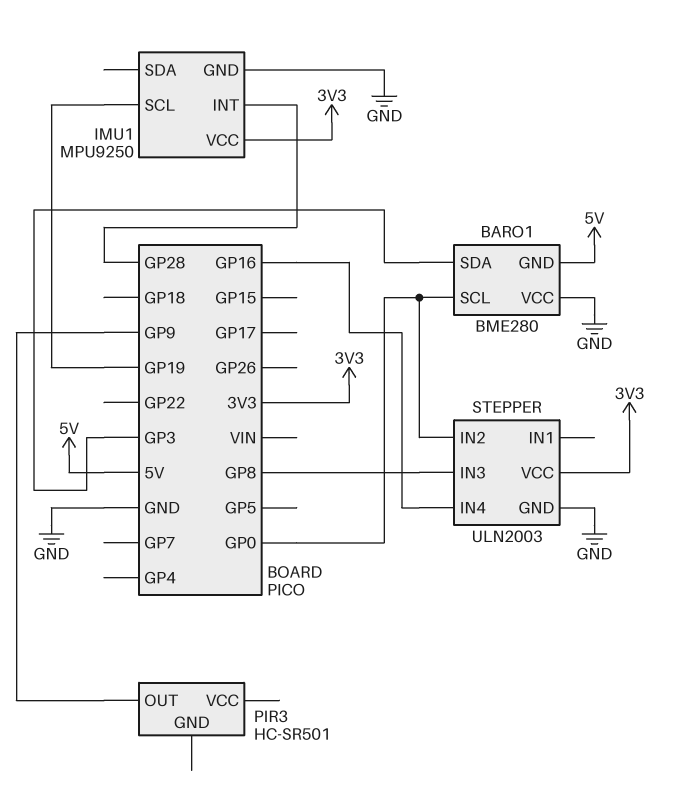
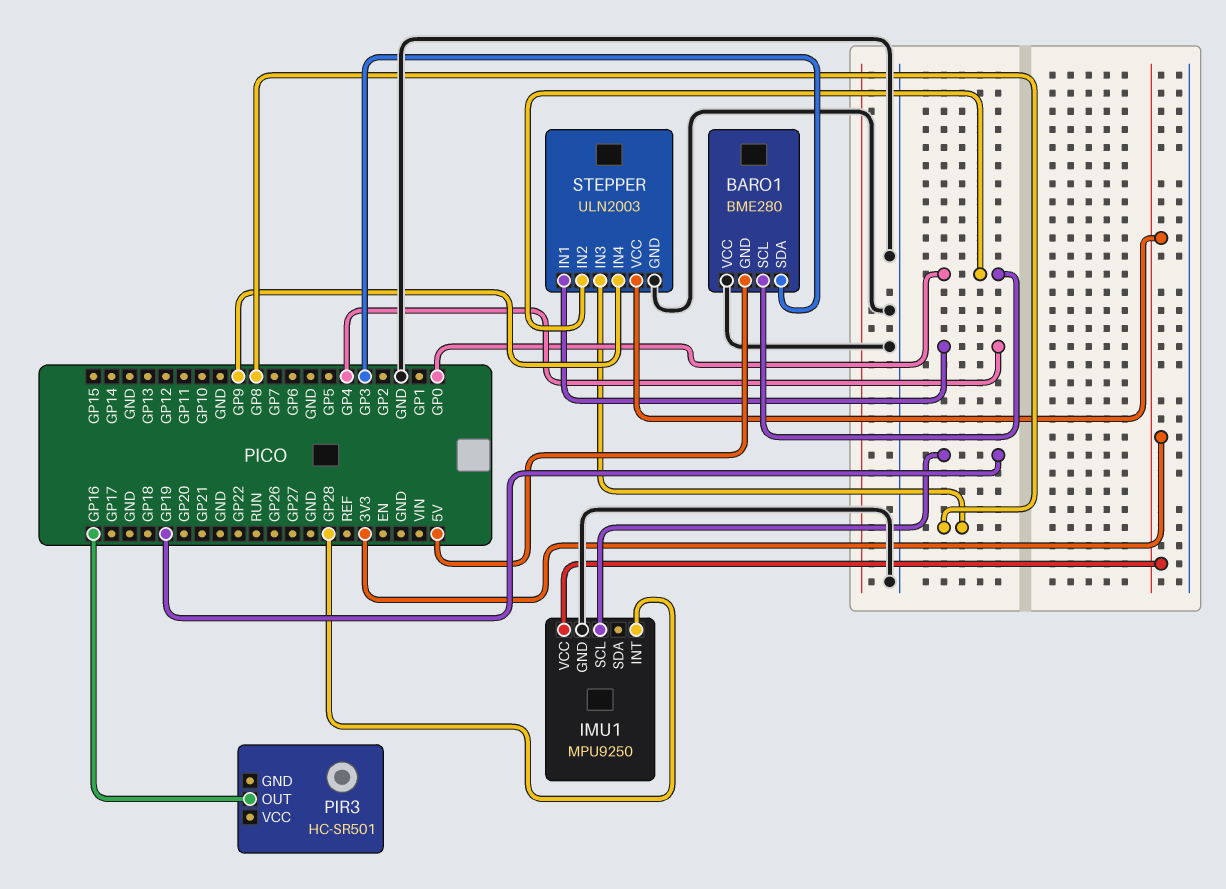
PIR3 pin OUT: GP9 -> GP16
STEPPER pin IN1: none -> GP4
STEPPER pin IN4: GP16 -> GP9

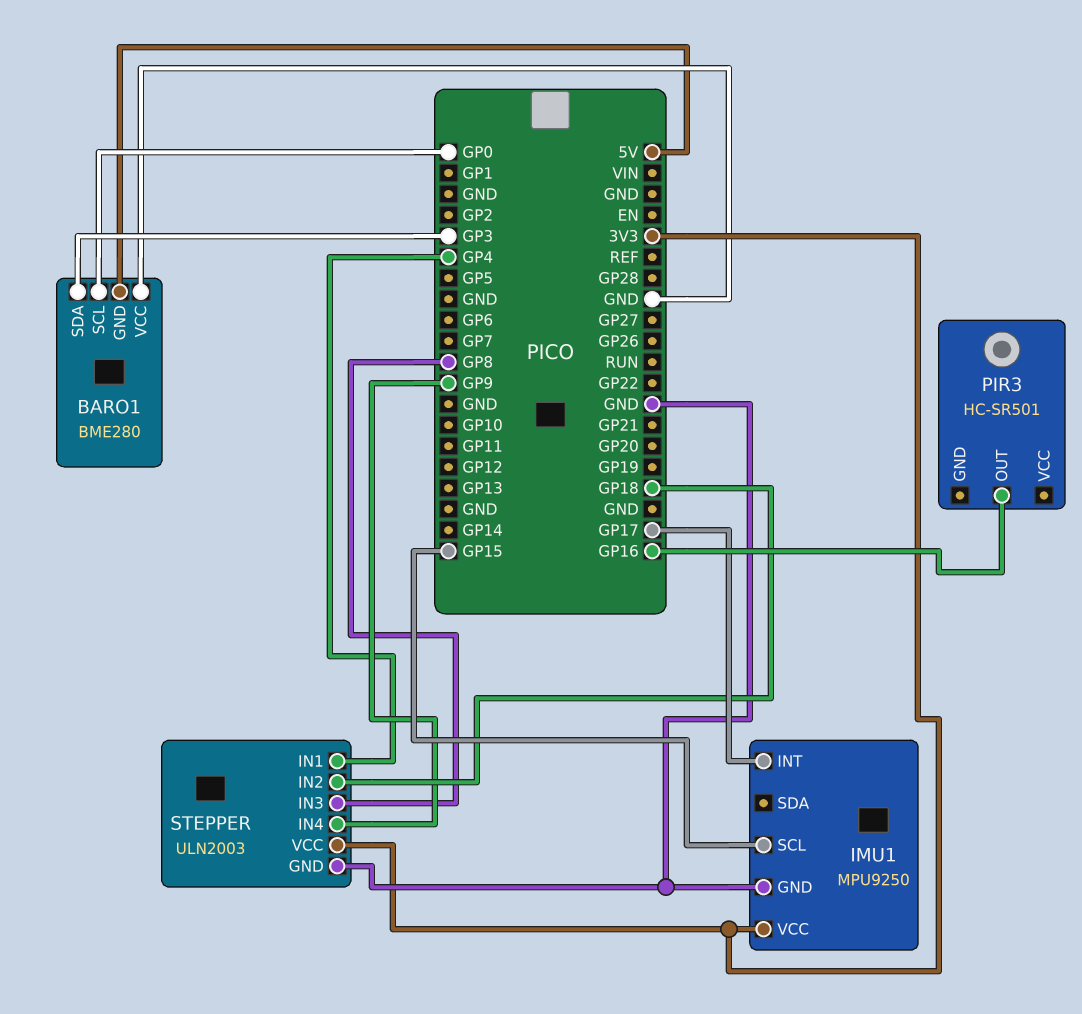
IMU1 pin INT: GP28 -> GP17
IMU1 pin SCL: GP19 -> GP15
STEPPER pin IN2: GP0 -> GP18

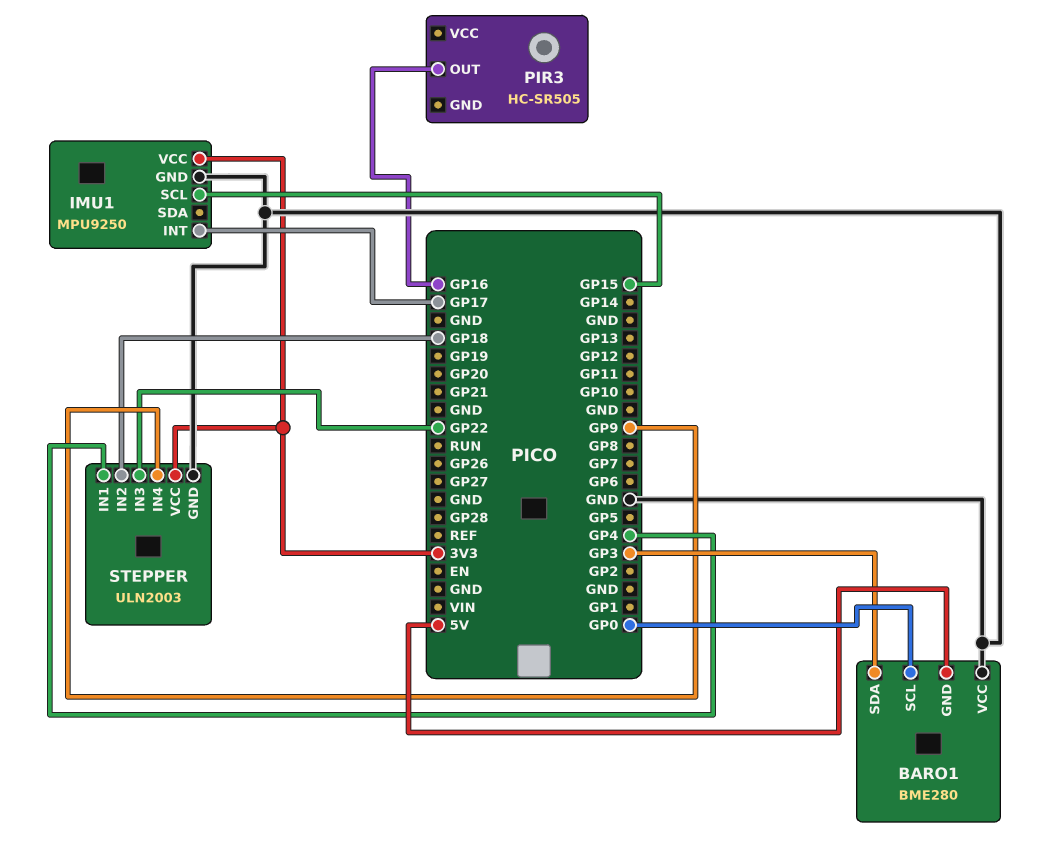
PIR3: HC-SR501 -> HC-SR505
STEPPER pin IN3: GP8 -> GP22

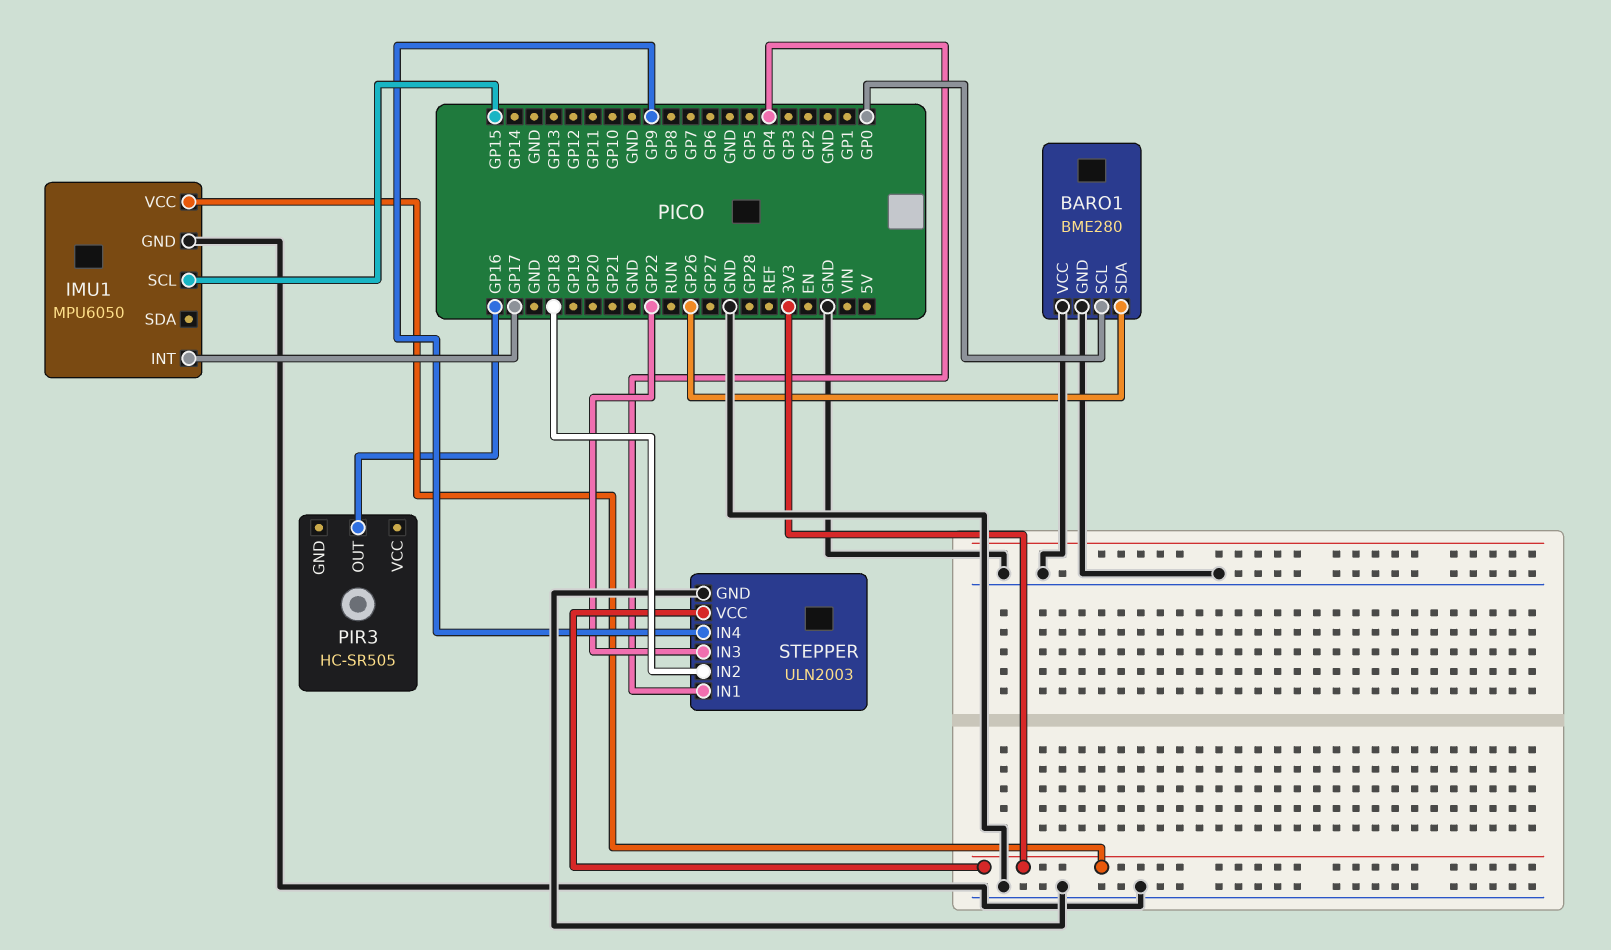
BARO1 pin GND: 5V -> GND
BARO1 pin SDA: GP3 -> GP26
IMU1: MPU9250 -> MPU6050

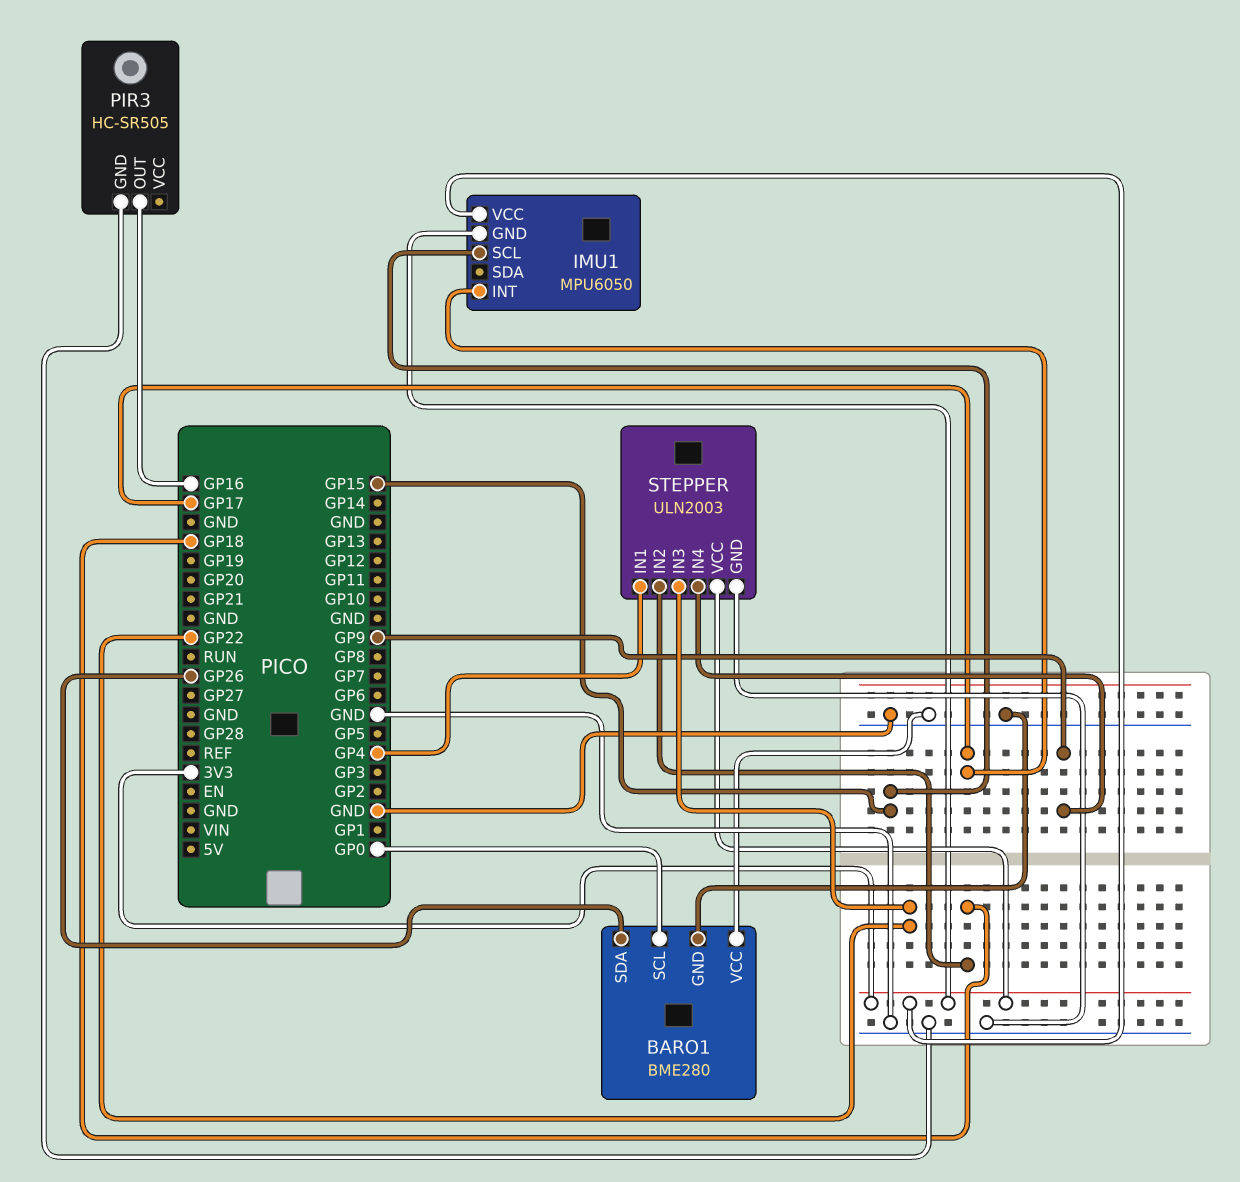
IMU1 pin GND: GND -> 3V3
PIR3 pin GND: none -> GND

